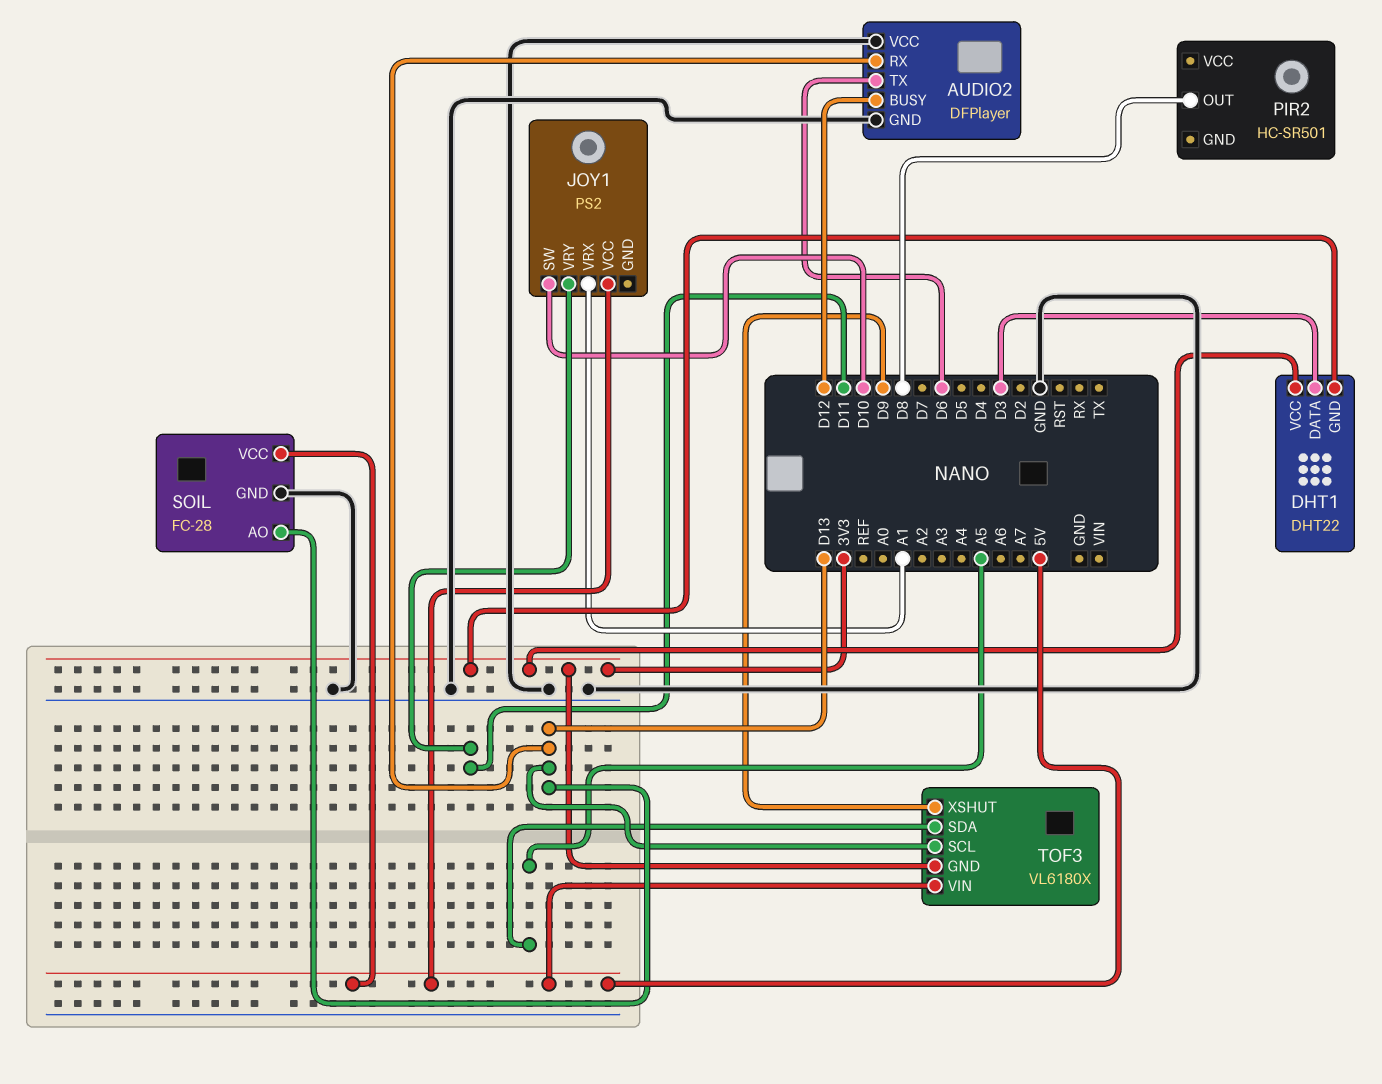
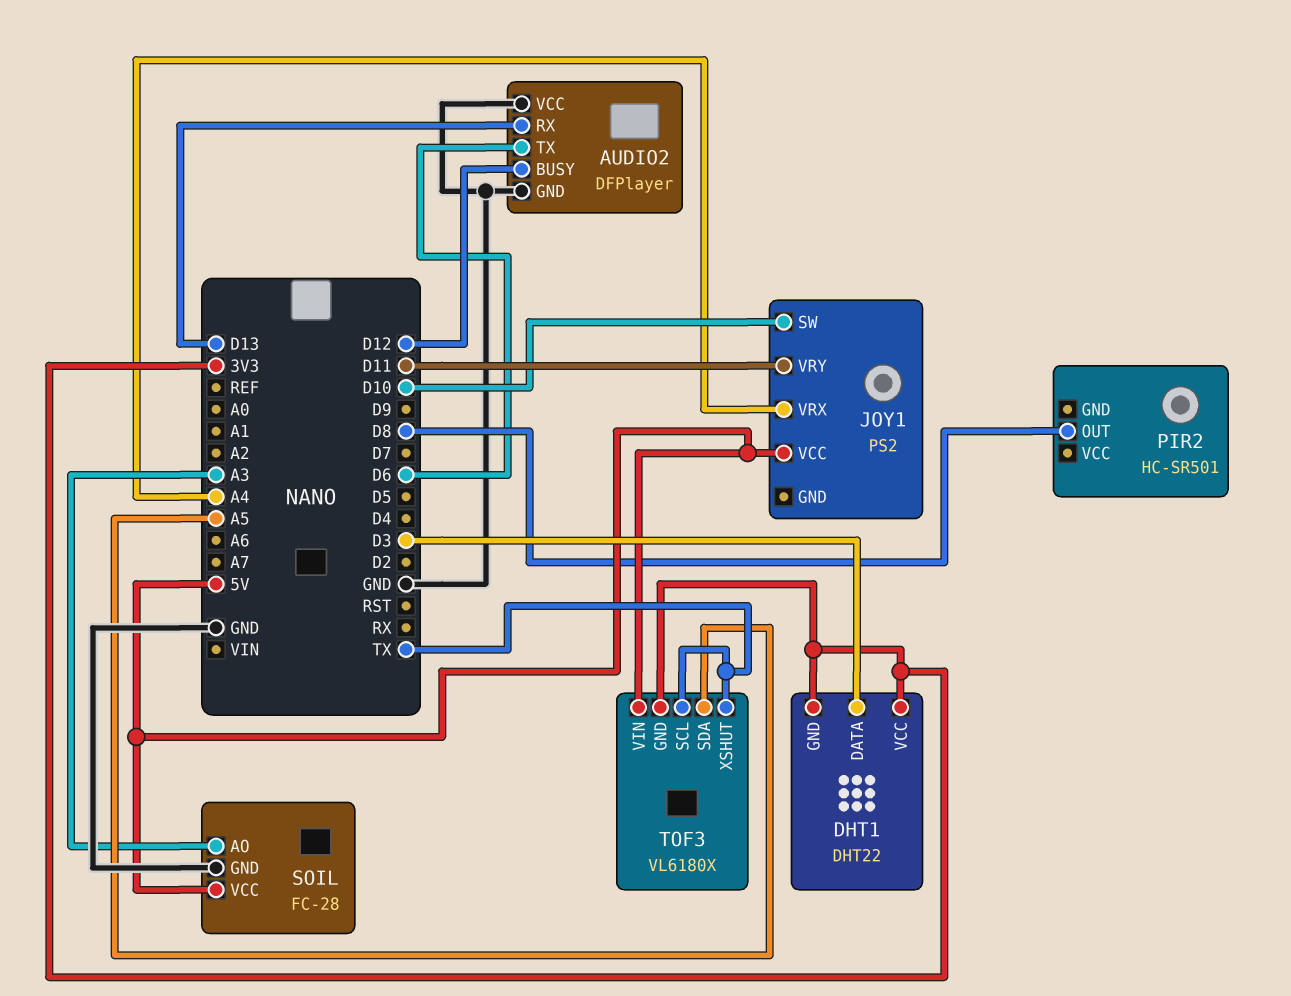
JOY1 pin VRX: A1 -> A4
SOIL pin AO: D13 -> A3
TOF3 pin SCL: D13 -> TX
TOF3 pin XSHUT: D9 -> TX

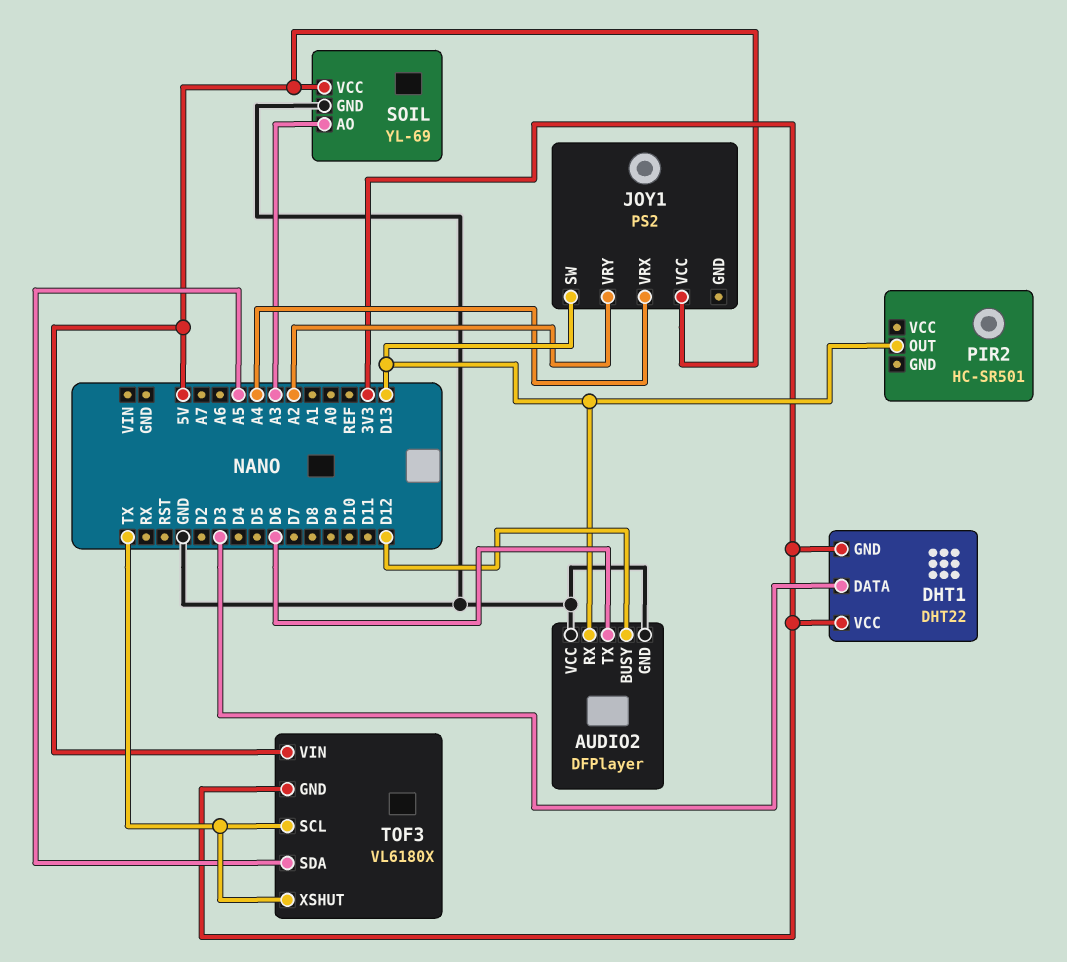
JOY1 pin SW: D10 -> D13
JOY1 pin VRY: D11 -> A2
PIR2 pin OUT: D8 -> D13
SOIL: FC-28 -> YL-69

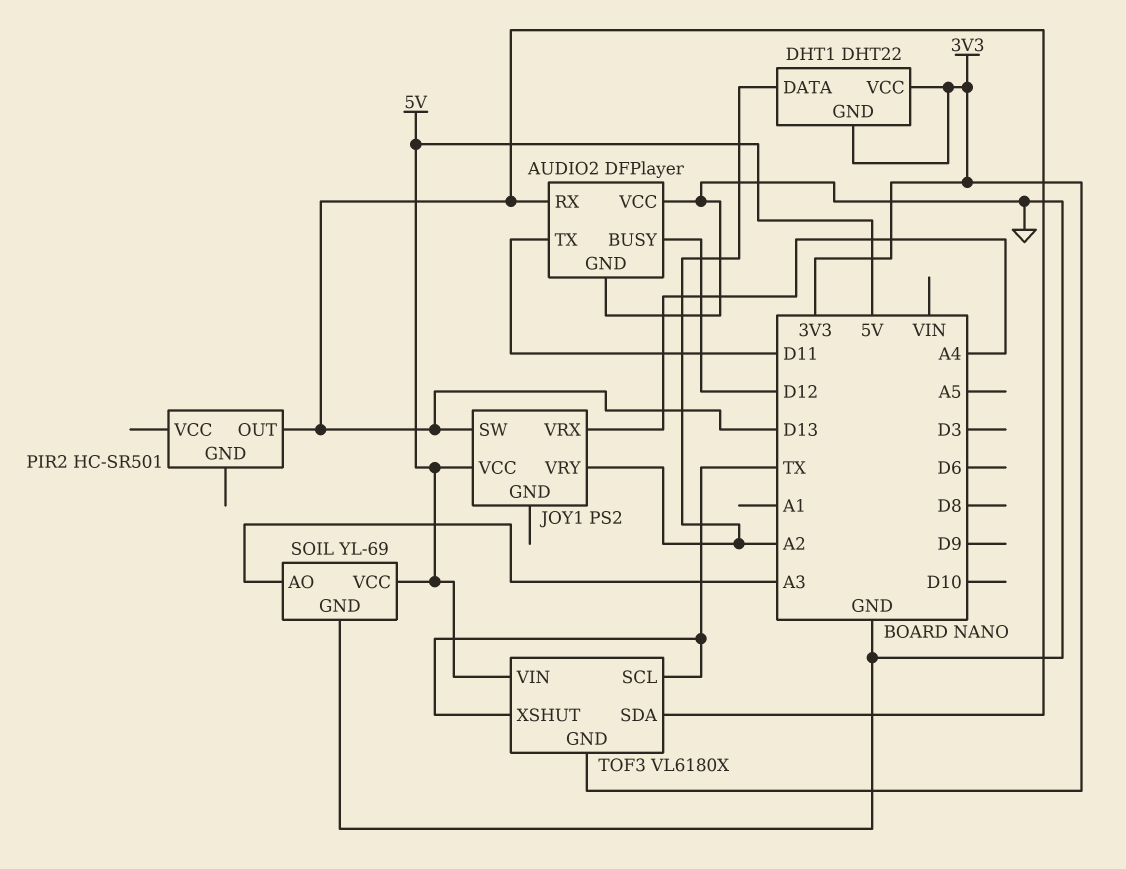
AUDIO2 pin TX: D6 -> D11
DHT1 pin DATA: D3 -> A2
TOF3 pin SDA: A5 -> D13

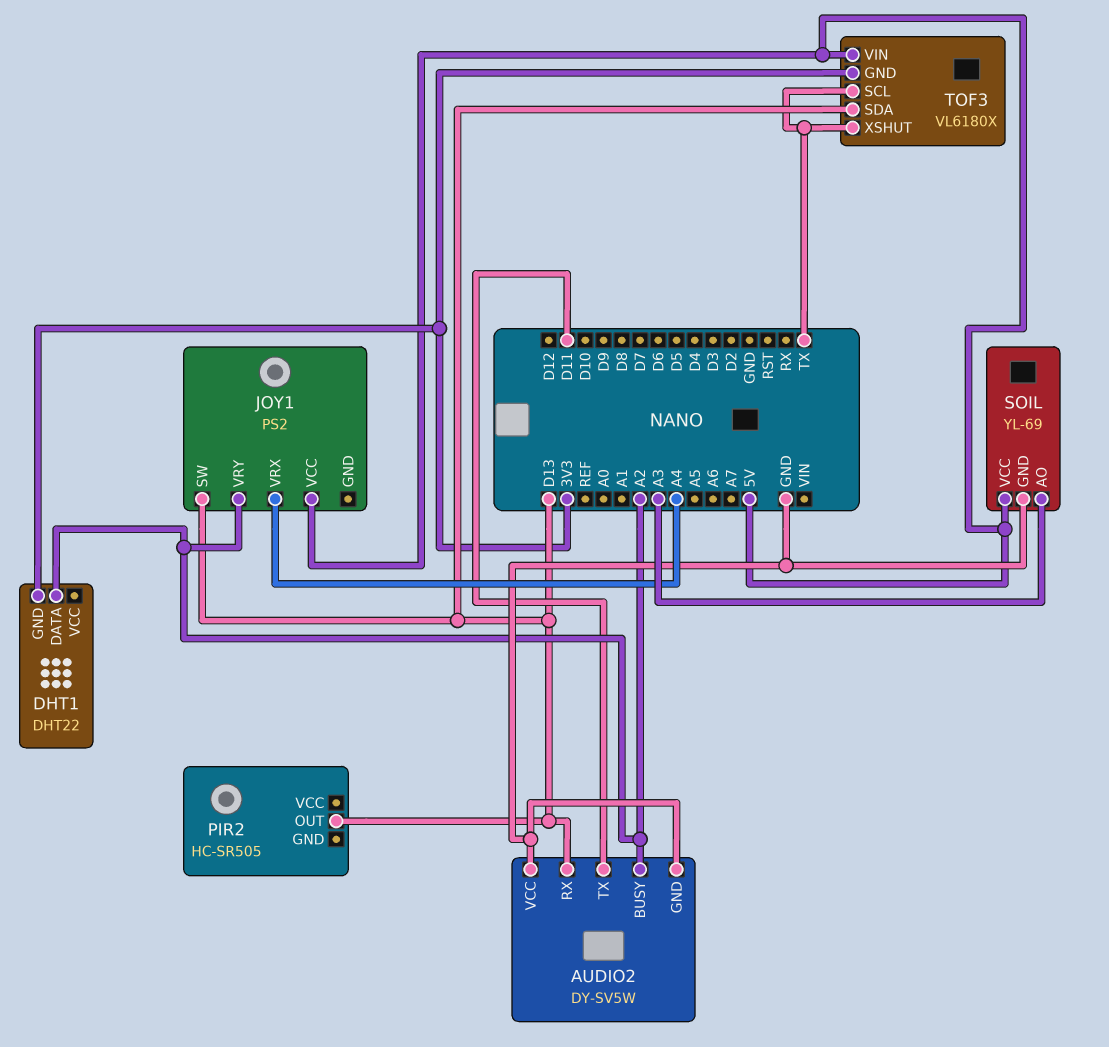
AUDIO2: DFPlayer -> DY-SV5W
AUDIO2 pin BUSY: D12 -> A2
DHT1 pin VCC: 3V3 -> none
PIR2: HC-SR501 -> HC-SR505

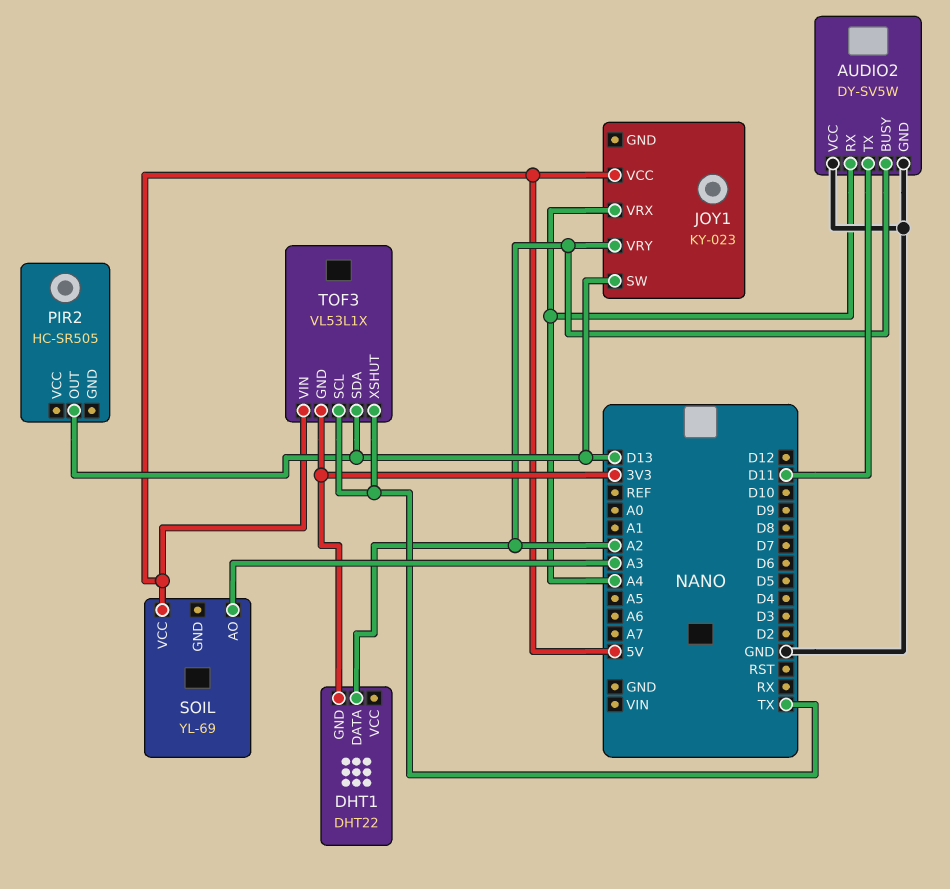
AUDIO2 pin RX: D13 -> A4
JOY1: PS2 -> KY-023
SOIL pin GND: GND -> none
TOF3: VL6180X -> VL53L1X

